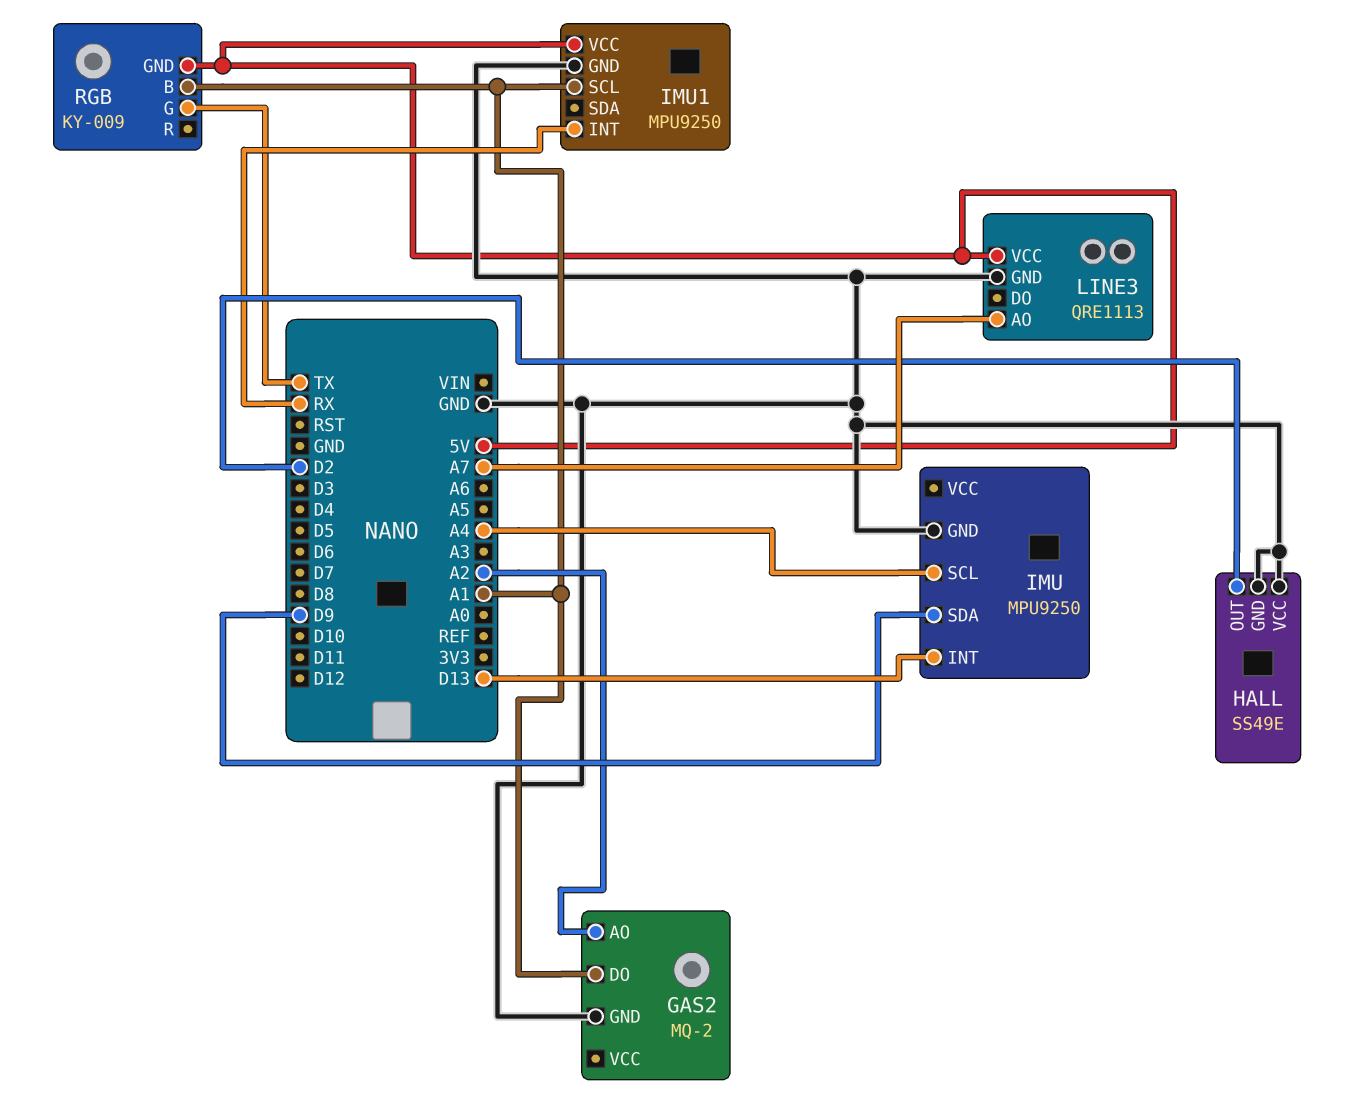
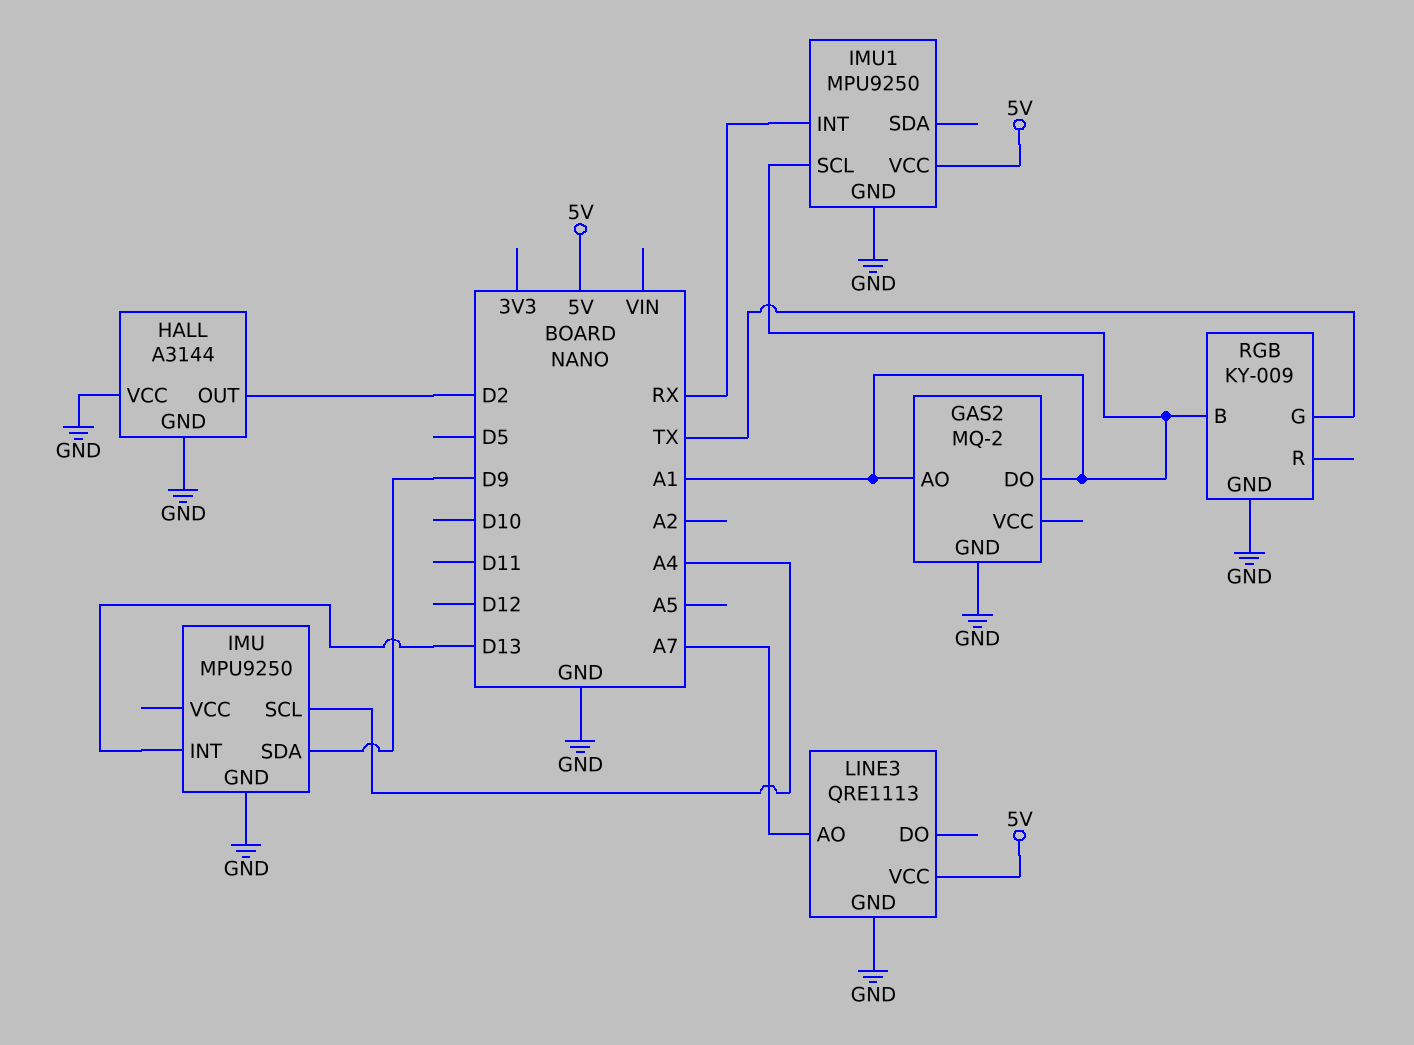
GAS2 pin AO: A2 -> A1
HALL: SS49E -> A3144
RGB pin GND: 5V -> GND

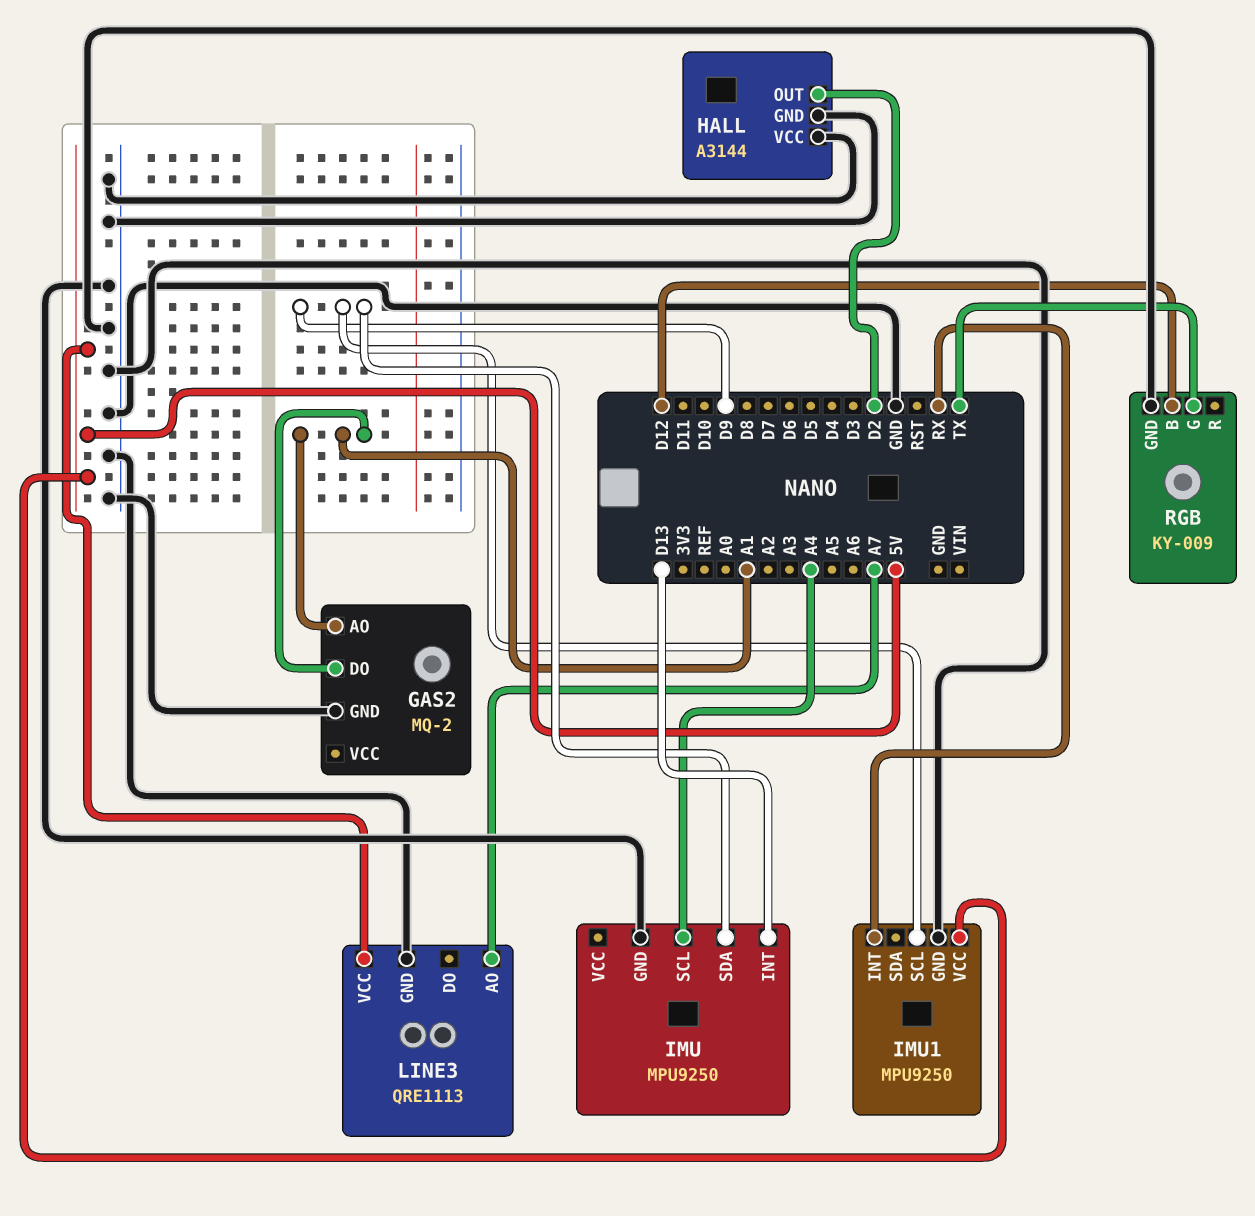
IMU1 pin SCL: A1 -> D9
RGB pin B: A1 -> D12

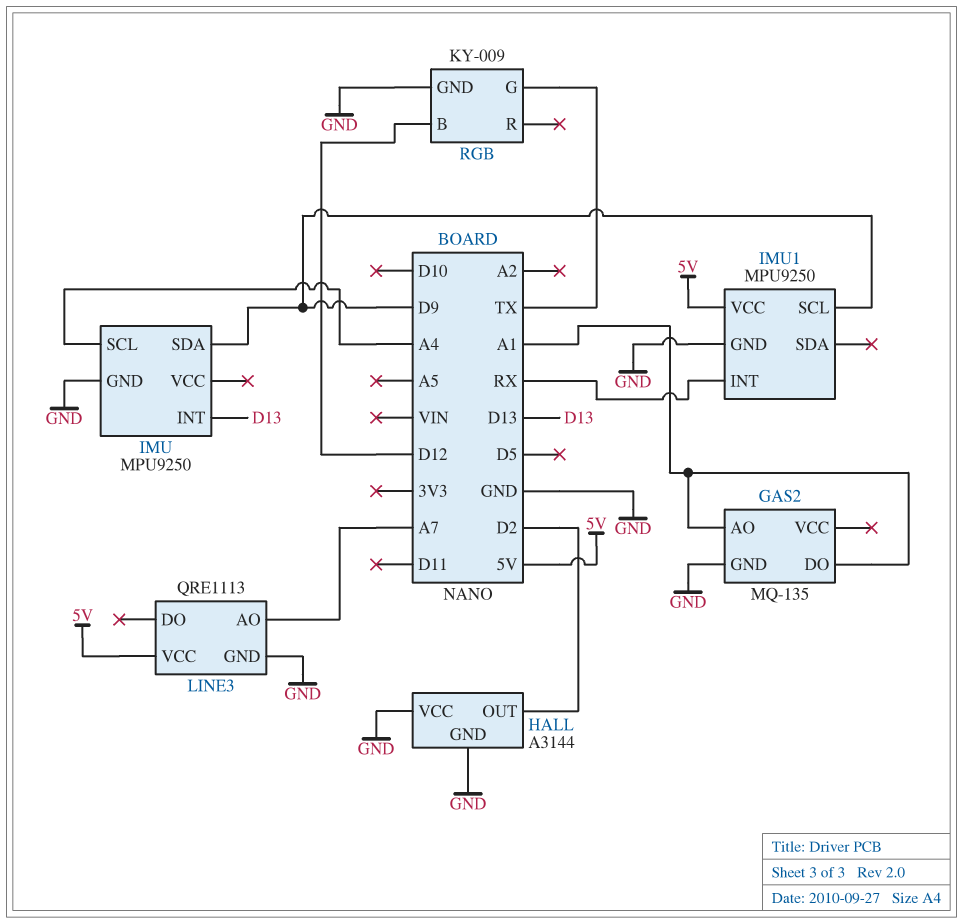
GAS2: MQ-2 -> MQ-135

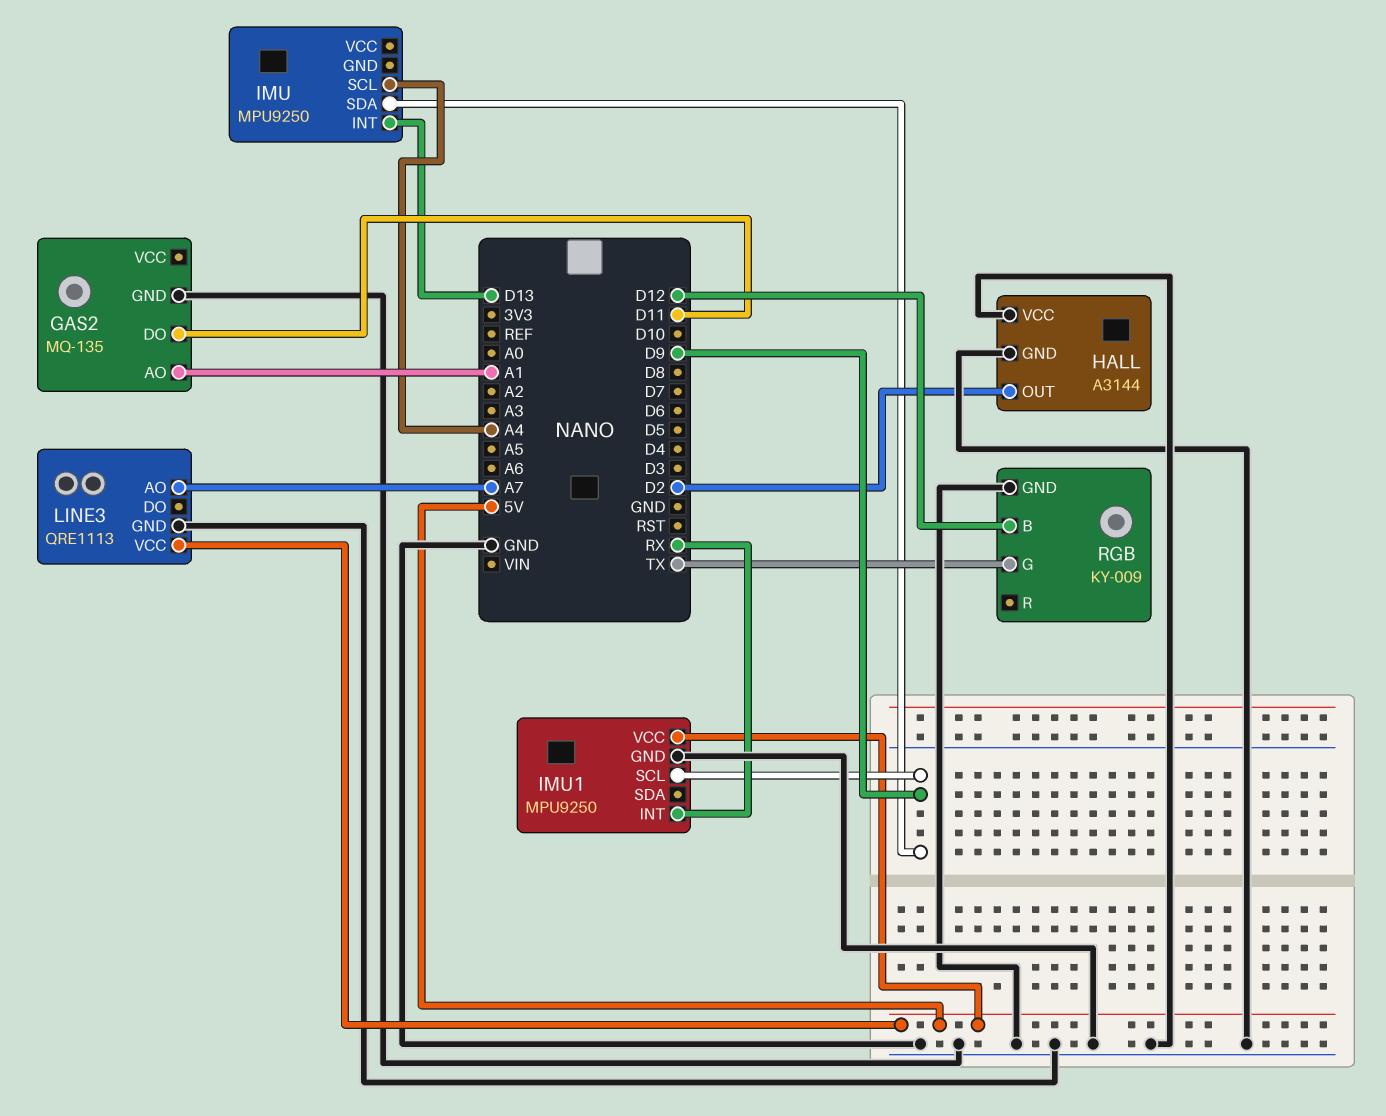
GAS2 pin DO: A1 -> D11
IMU pin GND: GND -> none

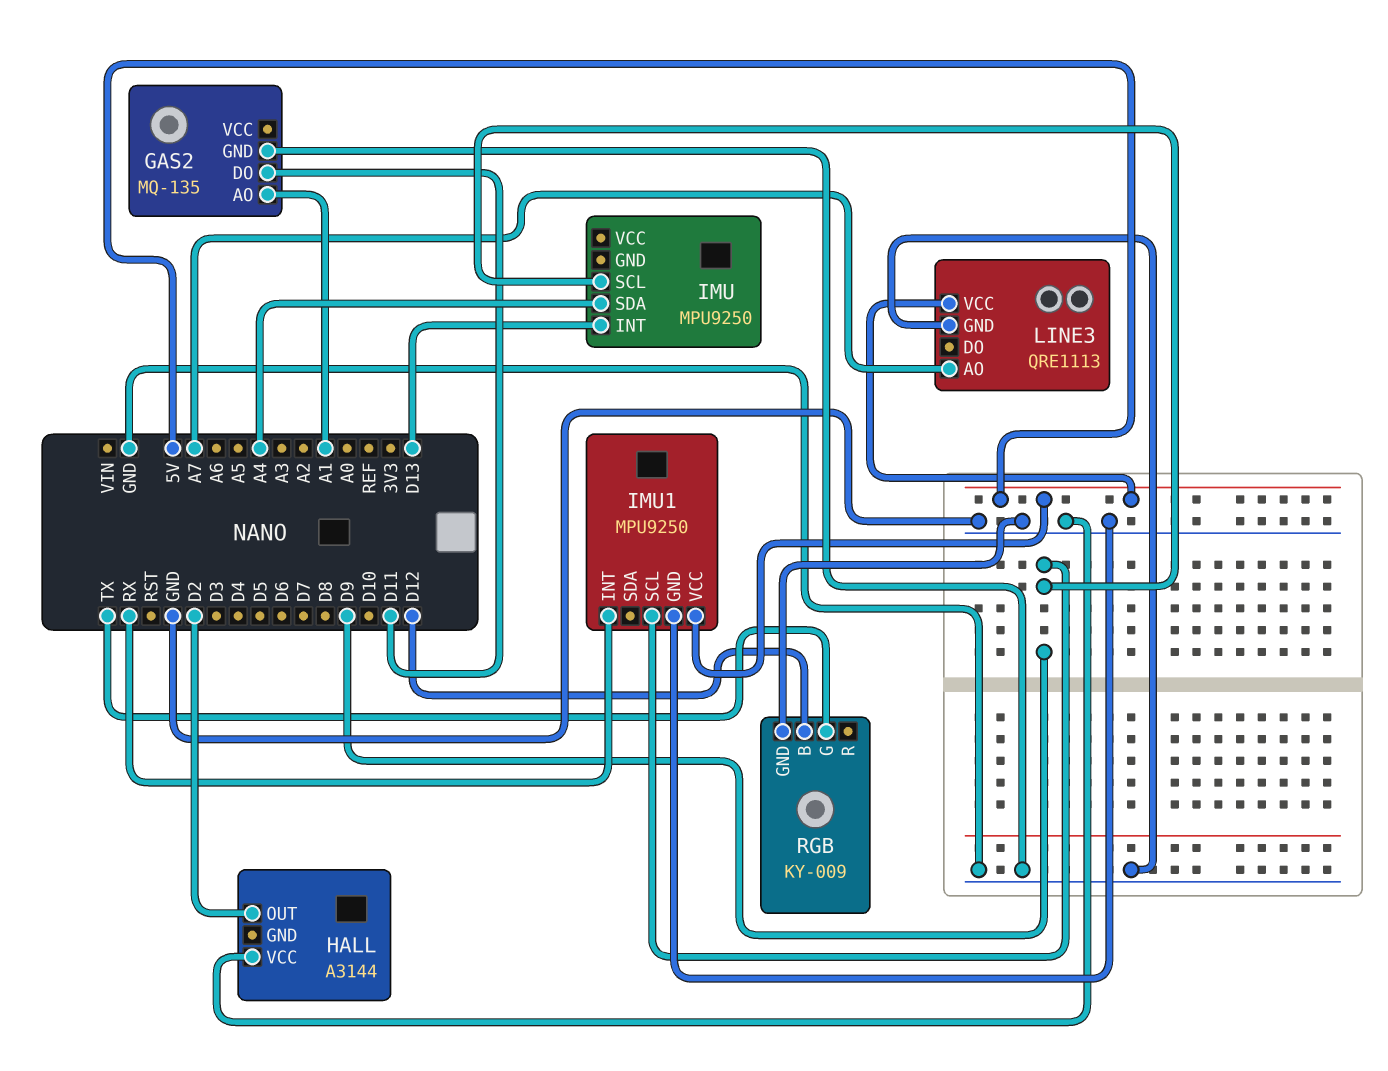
HALL pin GND: GND -> none
IMU pin SCL: A4 -> D9
IMU pin SDA: D9 -> A4

